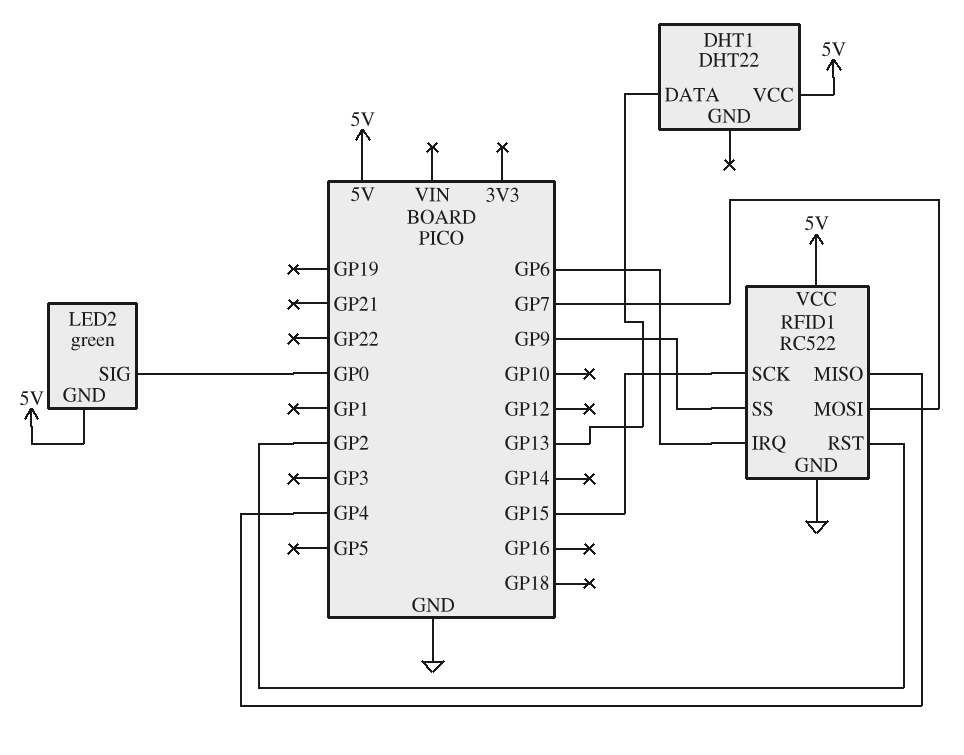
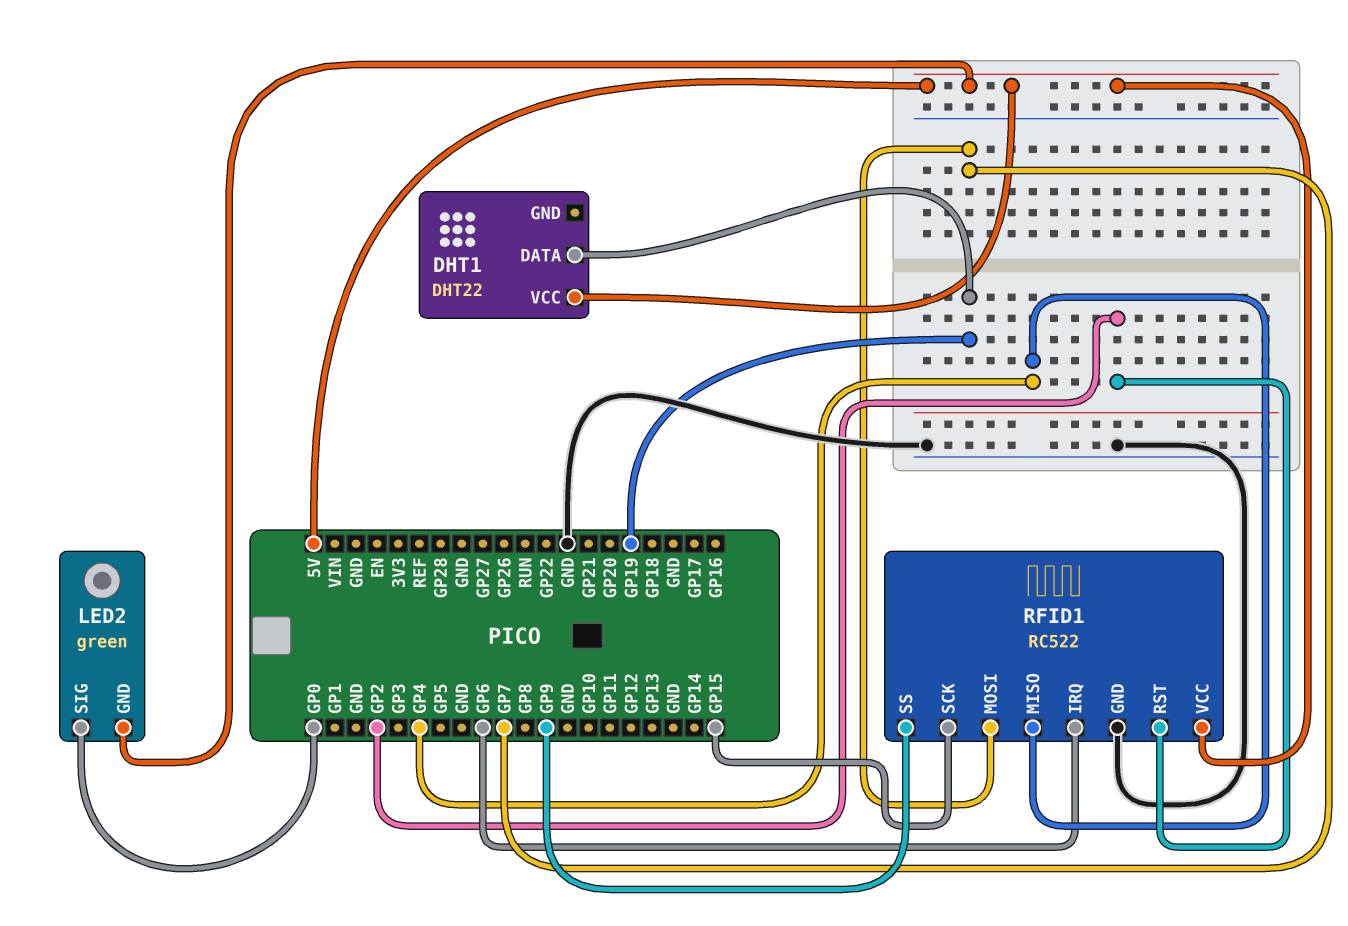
DHT1 pin DATA: GP13 -> GP19

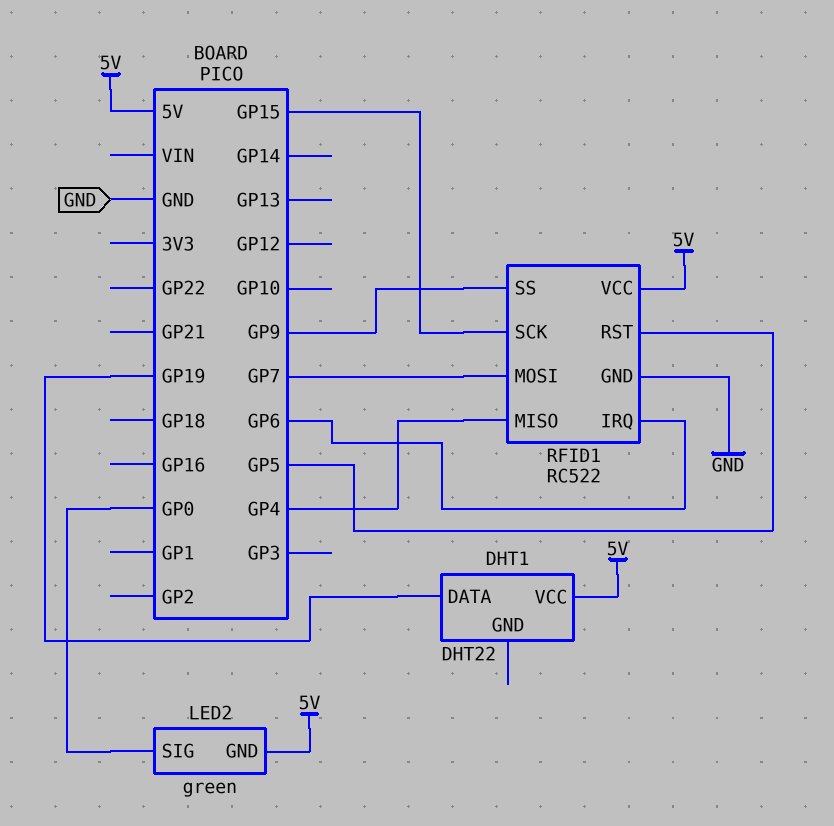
RFID1 pin RST: GP2 -> GP5

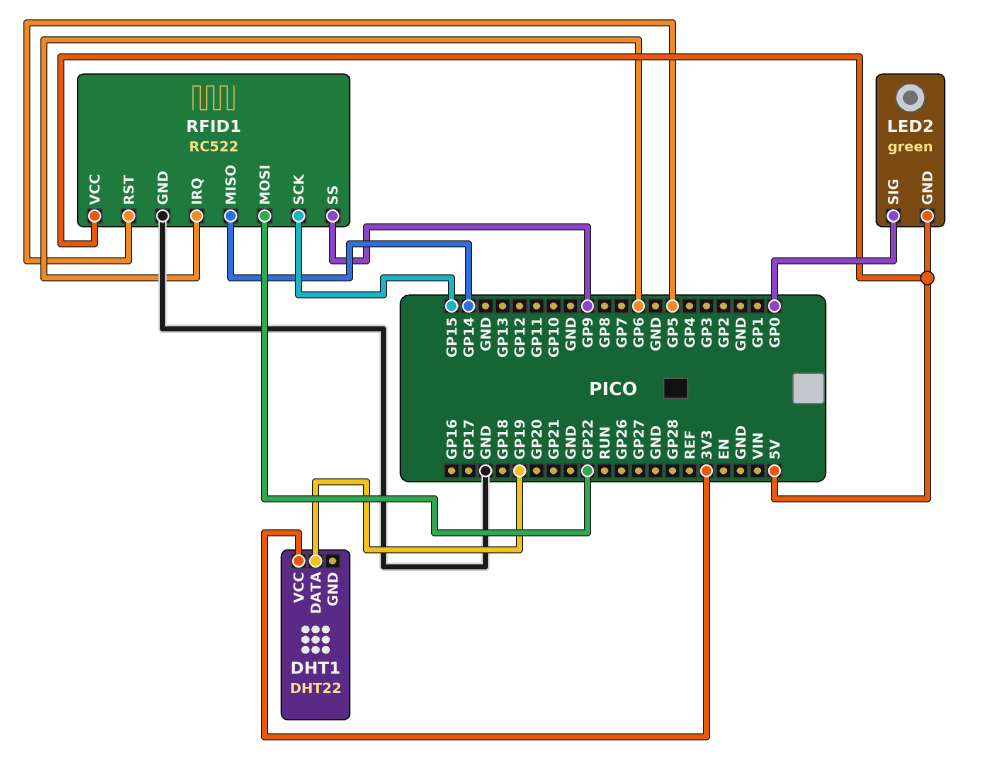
DHT1 pin VCC: 5V -> 3V3
RFID1 pin MISO: GP4 -> GP14
RFID1 pin MOSI: GP7 -> GP22

